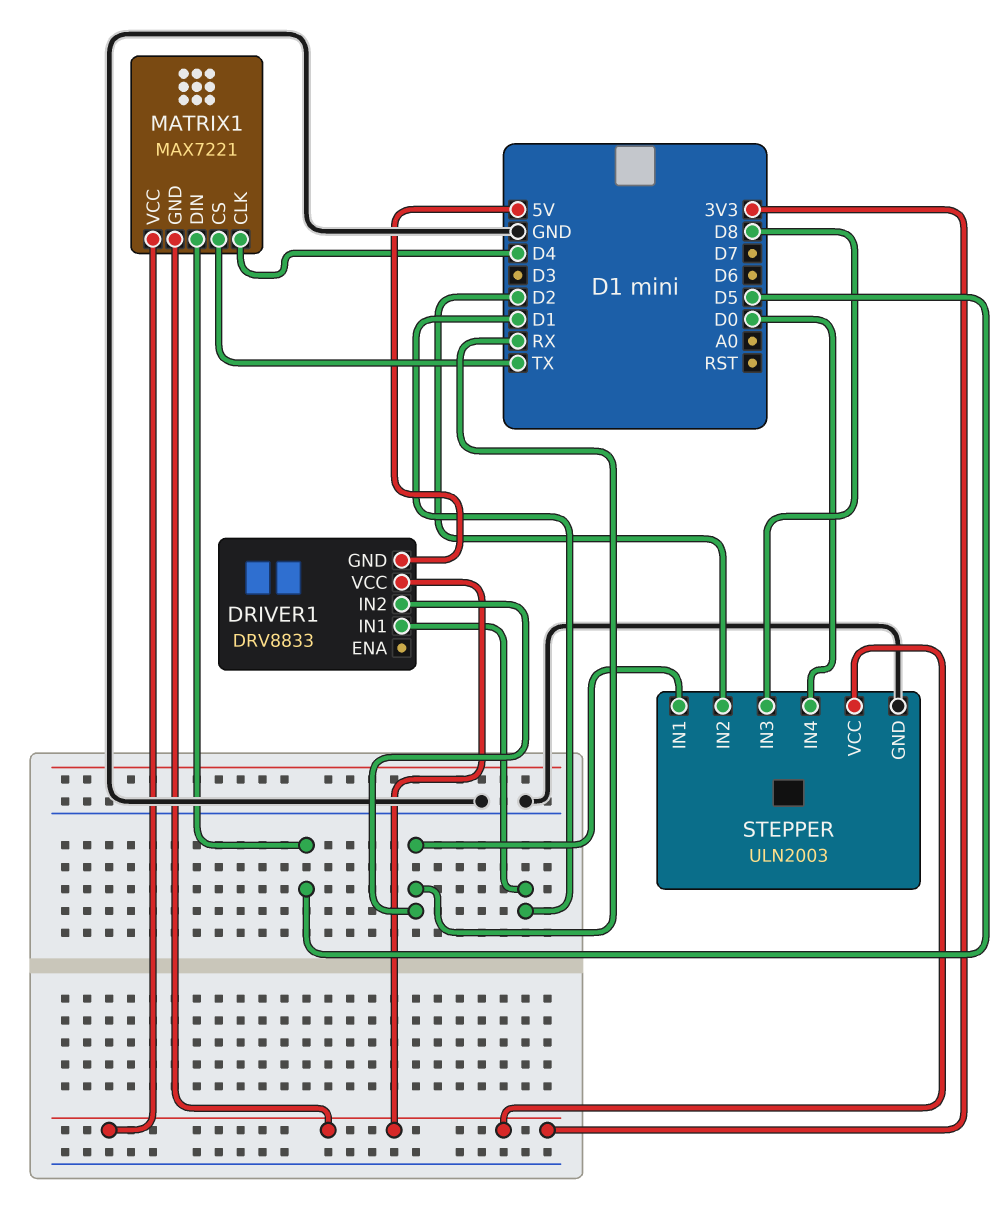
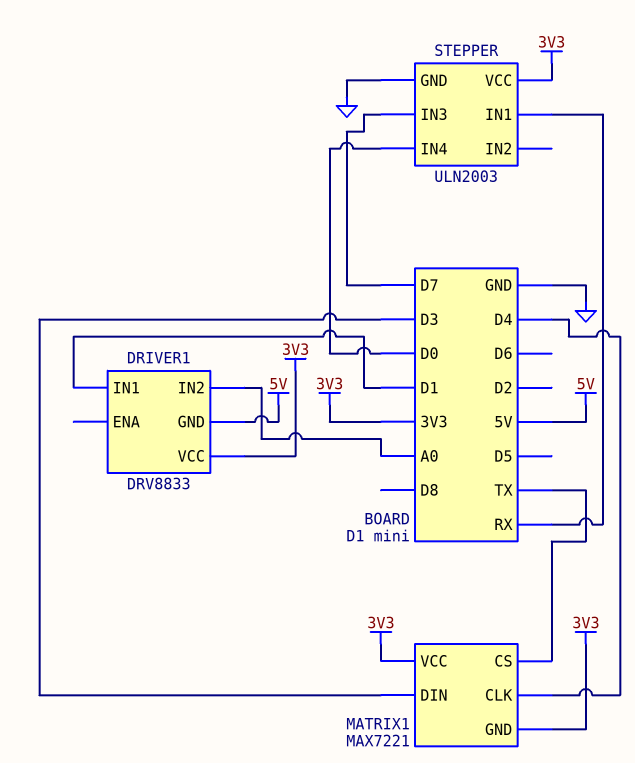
DRIVER1 pin IN2: RX -> A0
MATRIX1 pin DIN: D5 -> D3
STEPPER pin IN2: D2 -> none
STEPPER pin IN3: D8 -> D7

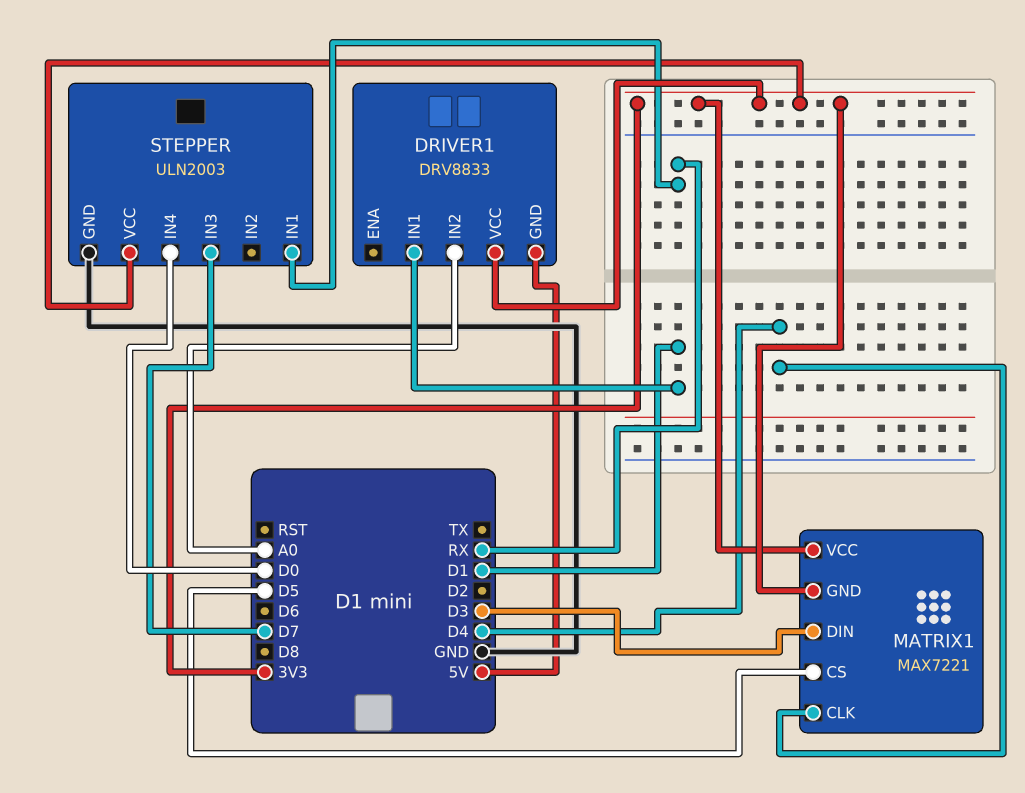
MATRIX1 pin CS: TX -> D5

